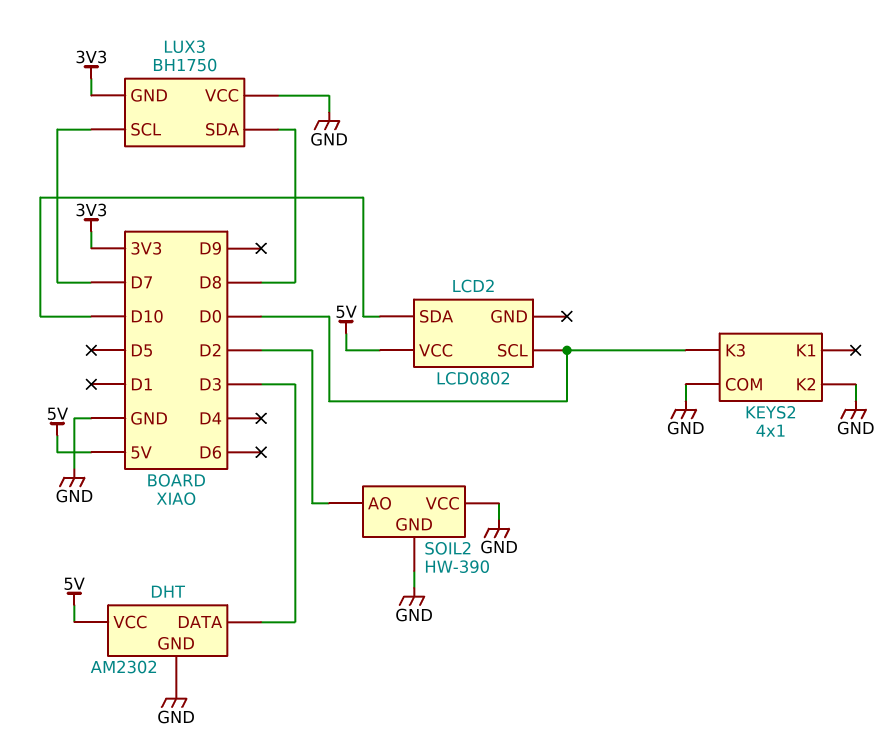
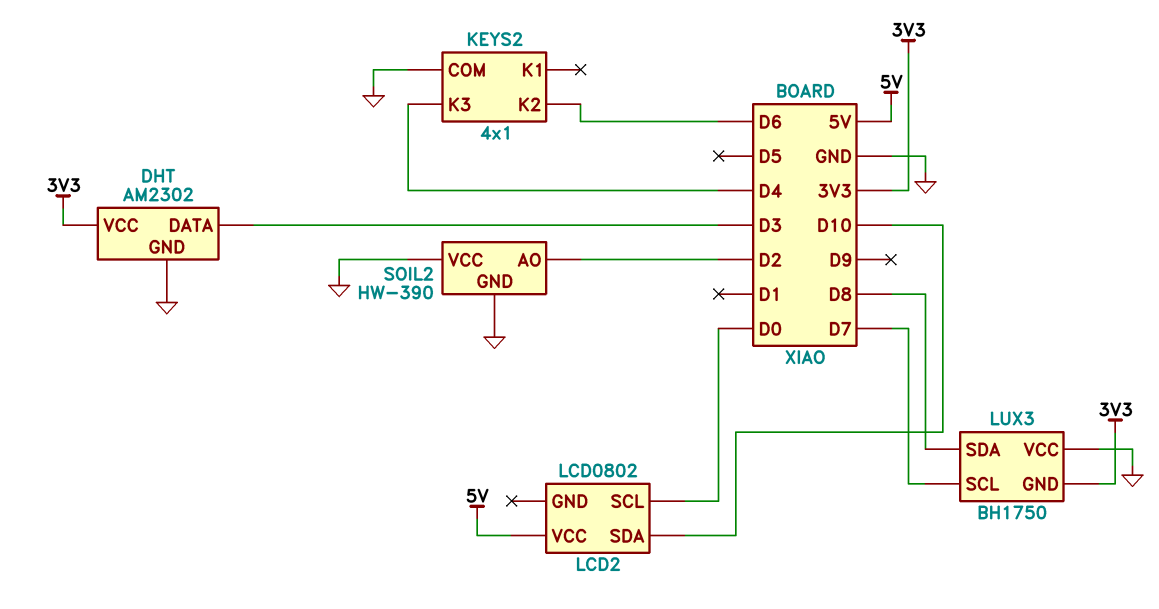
DHT pin VCC: 5V -> 3V3
KEYS2 pin K2: GND -> D6
KEYS2 pin K3: D0 -> D4

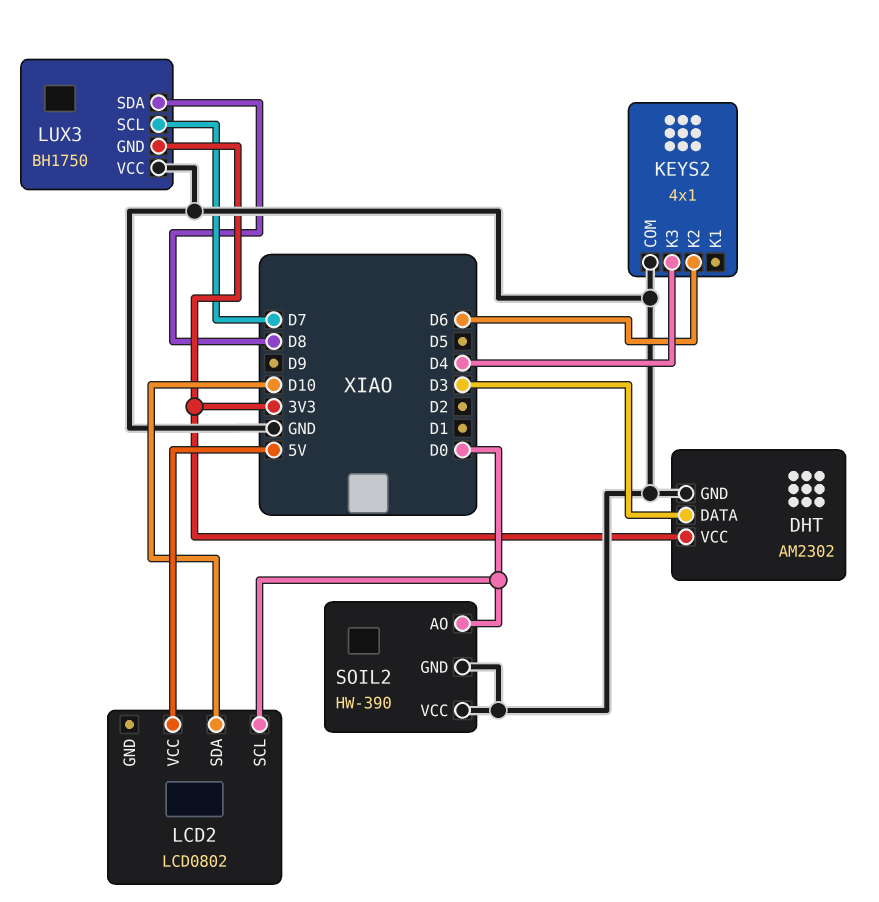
SOIL2 pin AO: D2 -> D0

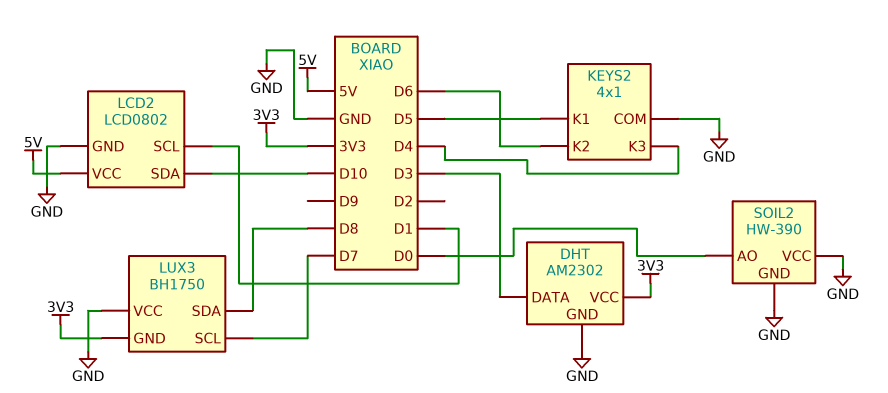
KEYS2 pin K1: none -> D5
LCD2 pin GND: none -> GND
LCD2 pin SCL: D0 -> D1

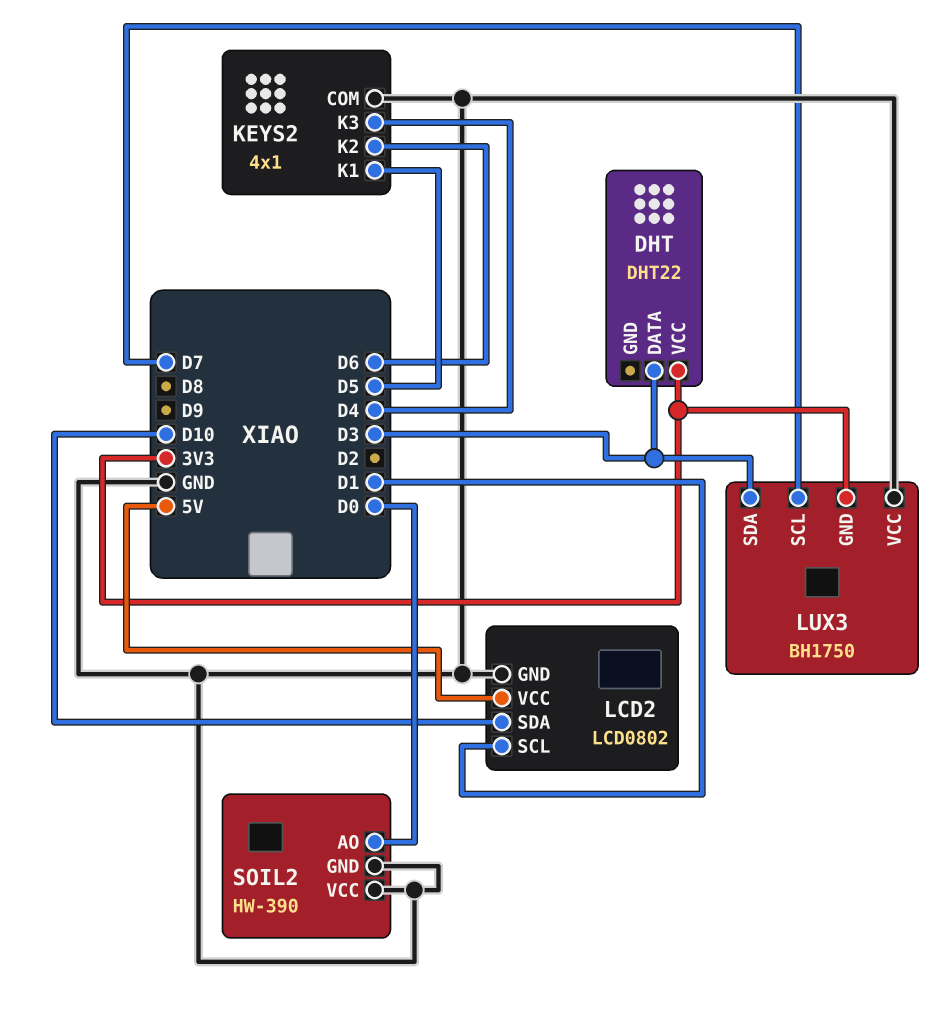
DHT: AM2302 -> DHT22
DHT pin GND: GND -> none
LUX3 pin SDA: D8 -> D3

